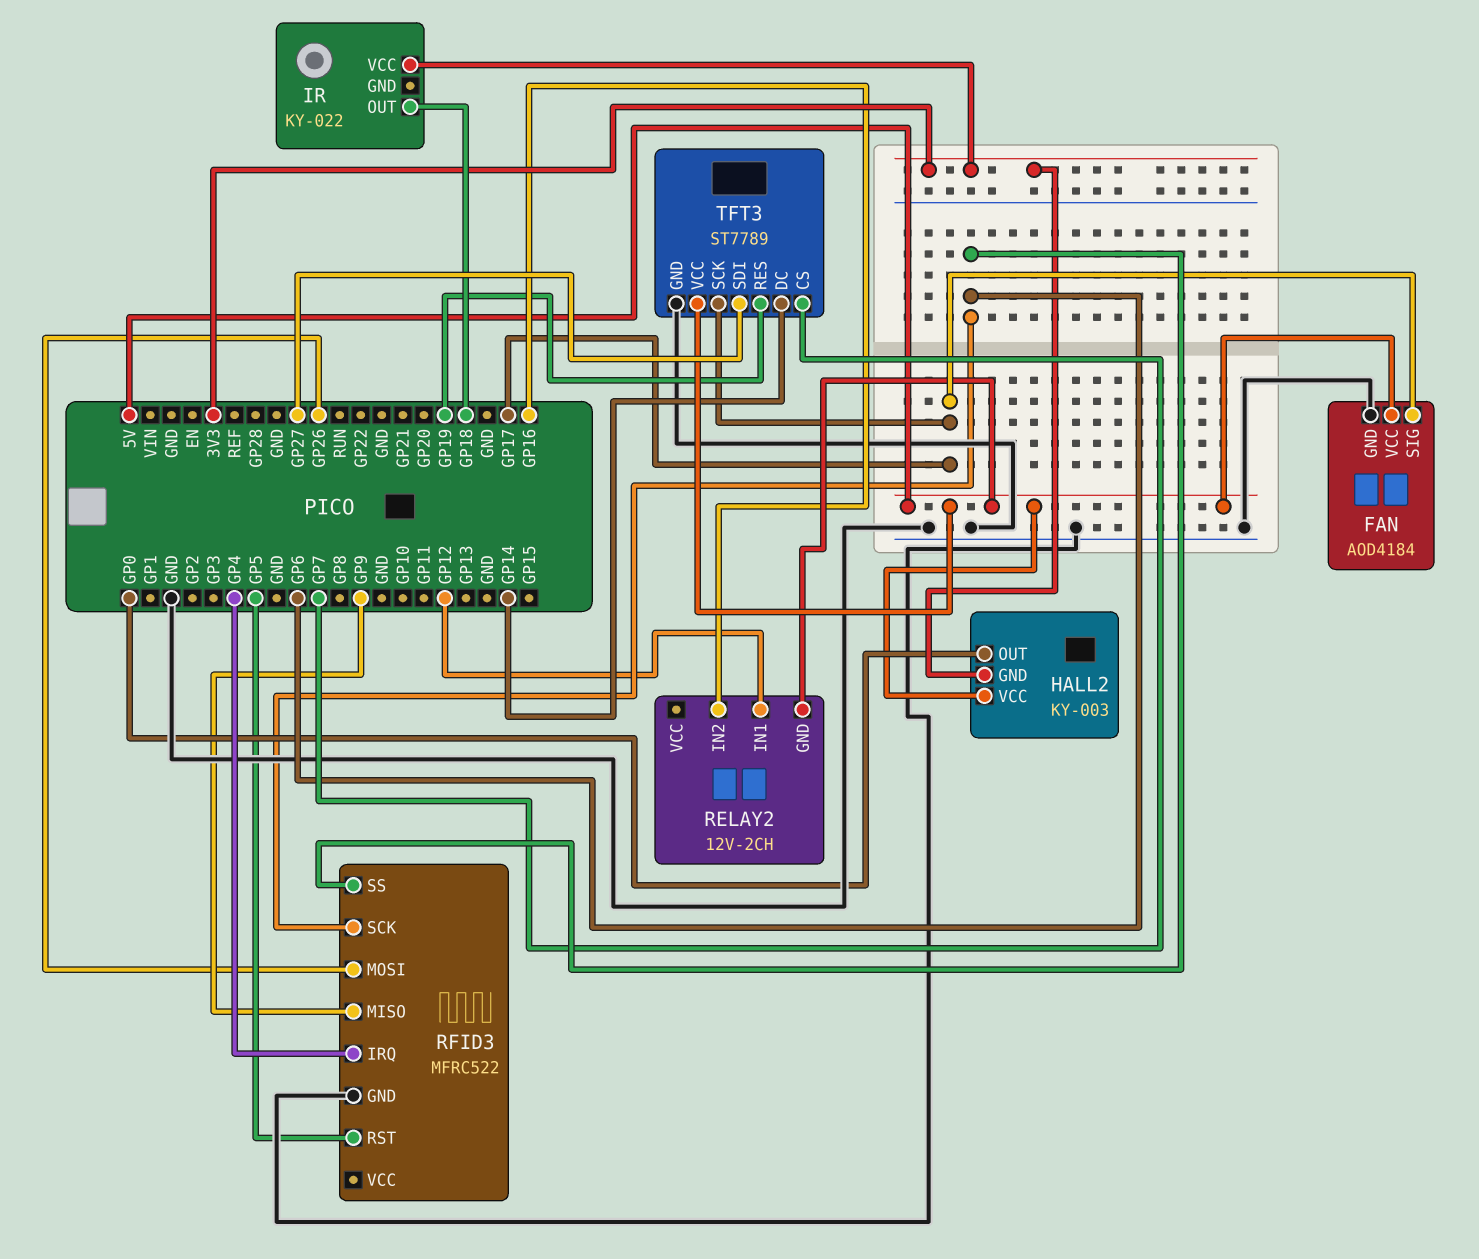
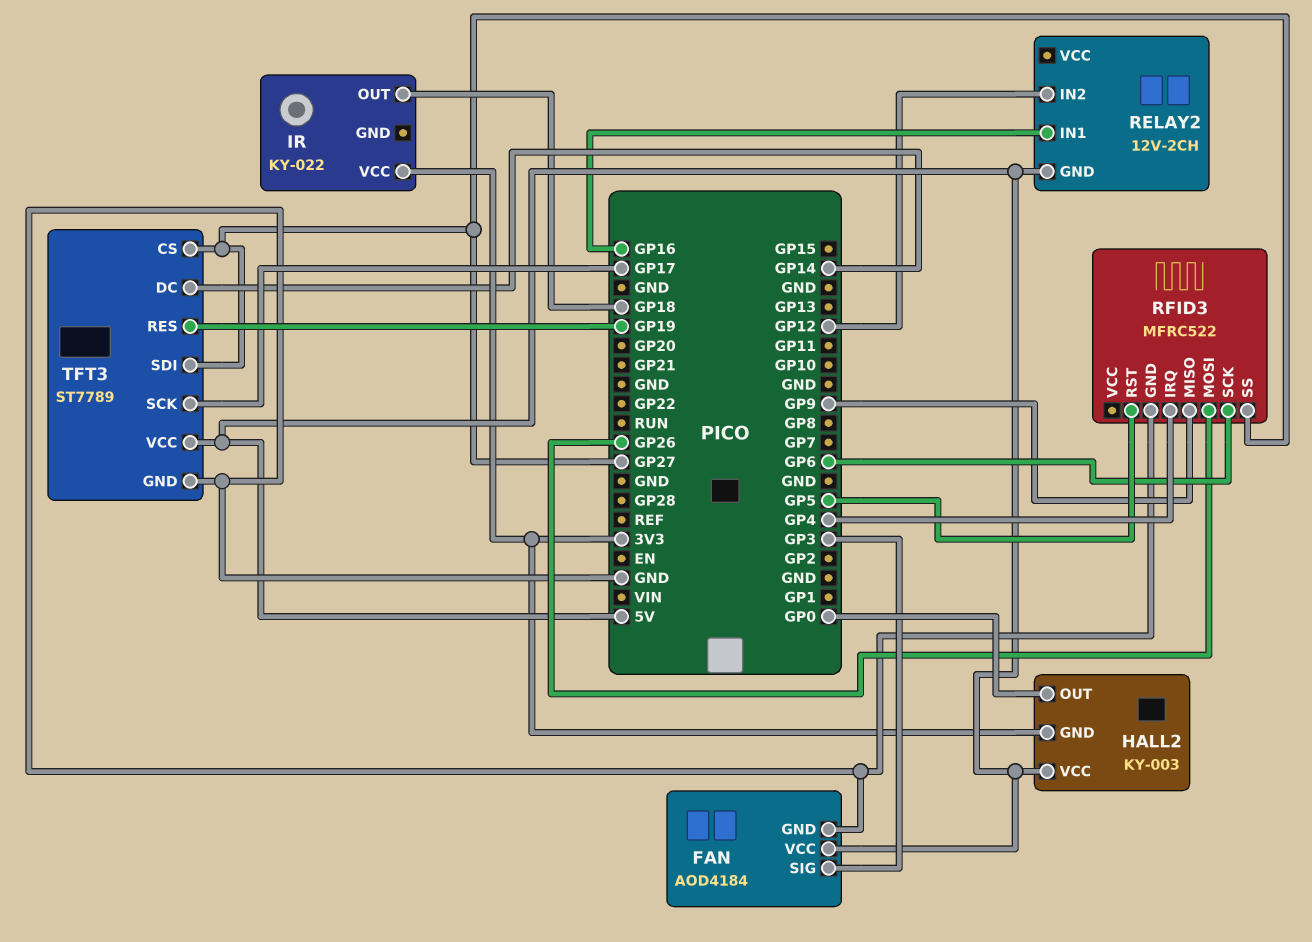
FAN pin SIG: GP17 -> GP3
RELAY2 pin IN1: GP12 -> GP16
RELAY2 pin IN2: GP16 -> GP12
RFID3 pin SS: GP6 -> GP27
TFT3 pin CS: GP7 -> GP27

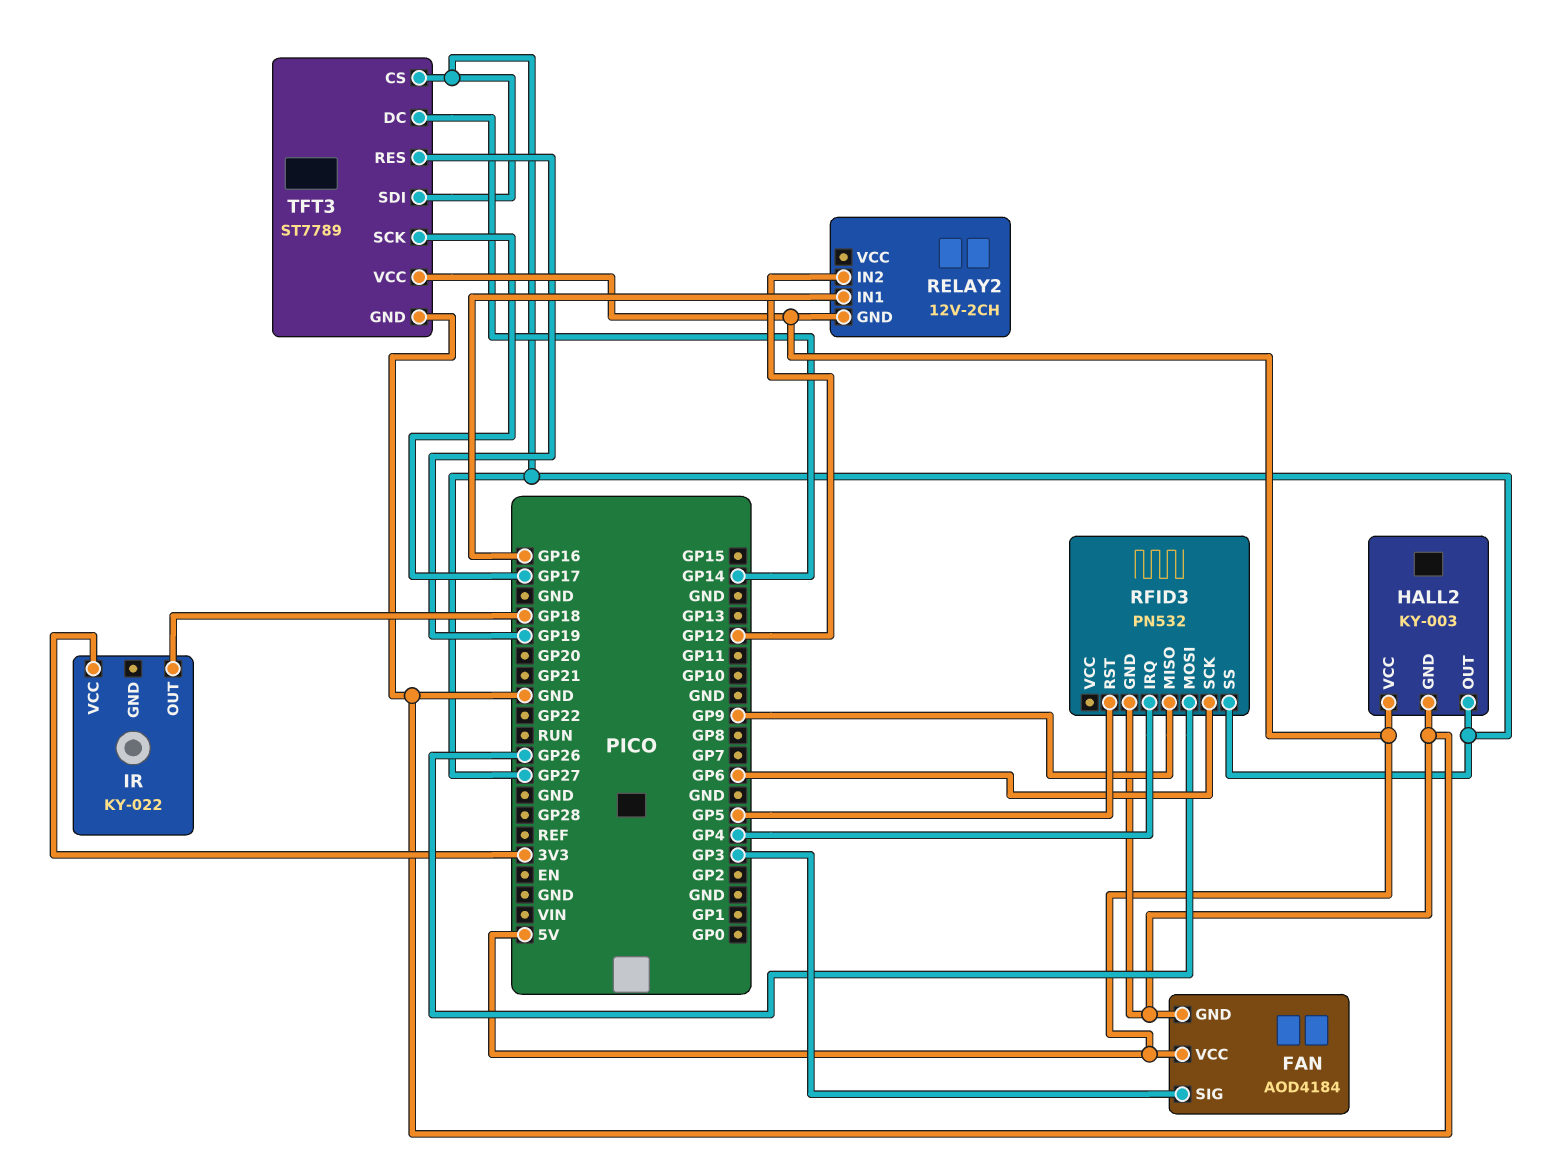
HALL2 pin GND: 3V3 -> GND
HALL2 pin OUT: GP0 -> GP27
RFID3: MFRC522 -> PN532

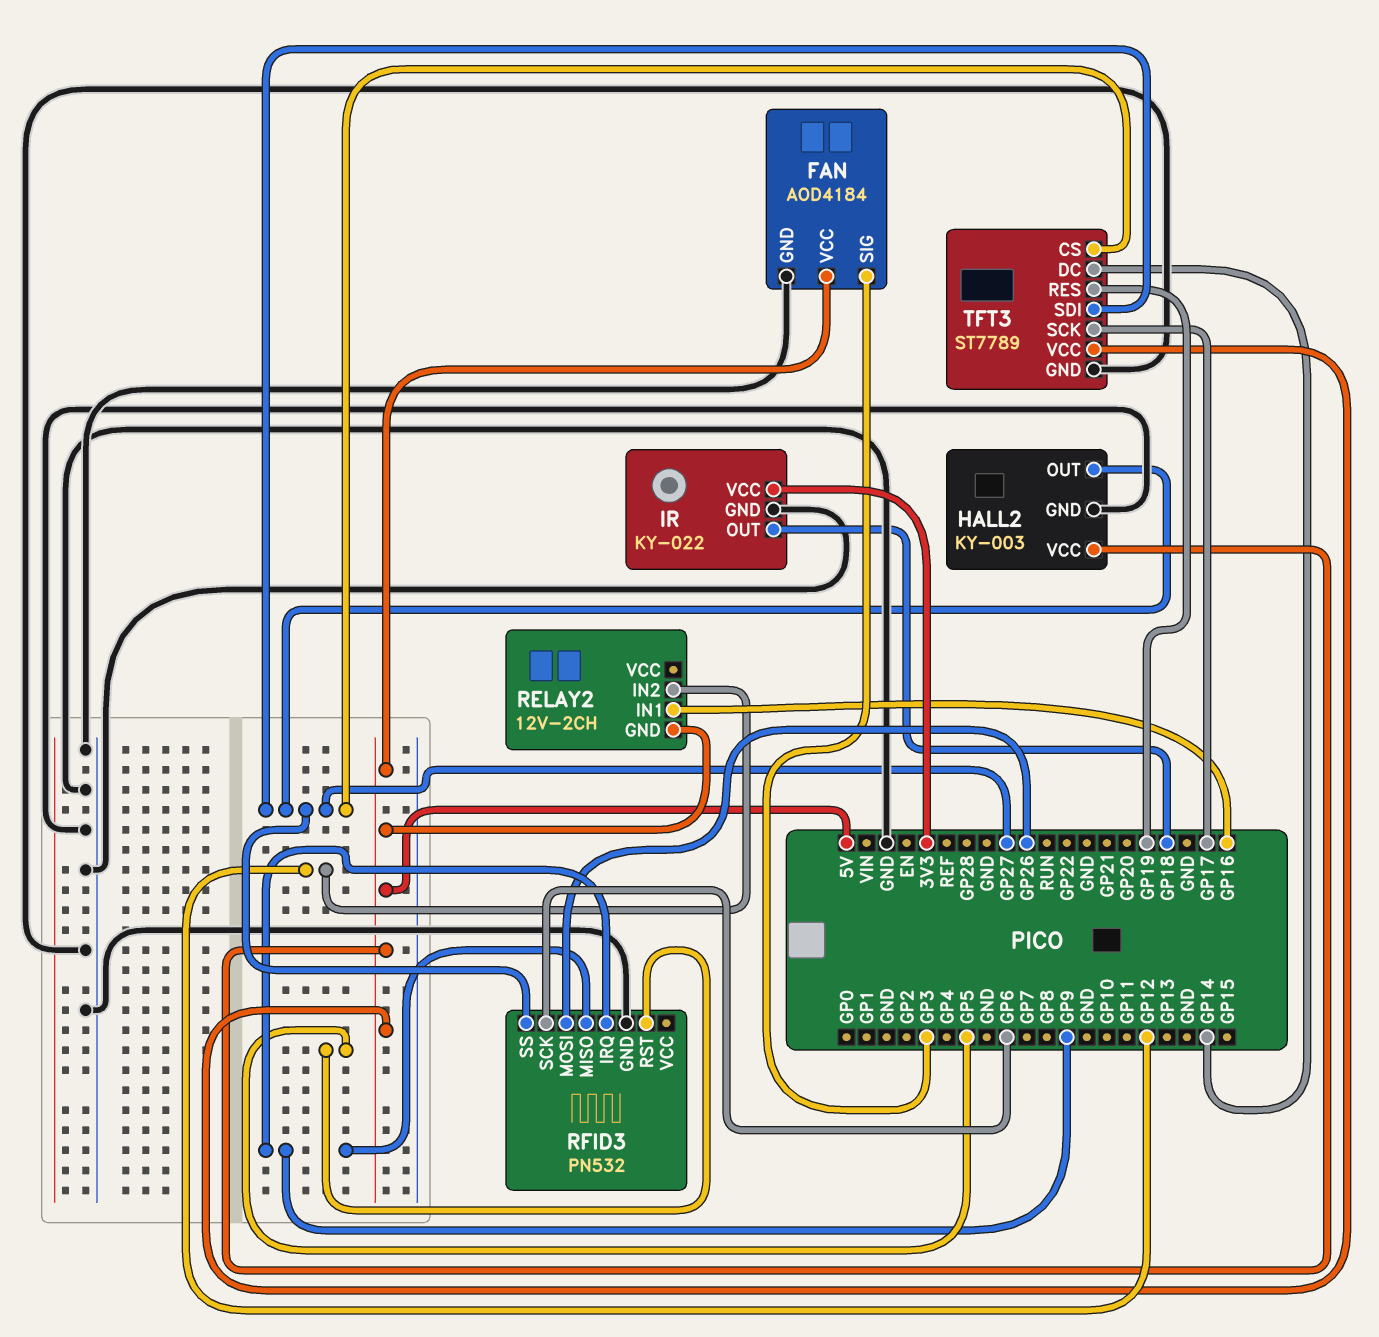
IR pin GND: none -> GND
RFID3 pin IRQ: GP4 -> GP9

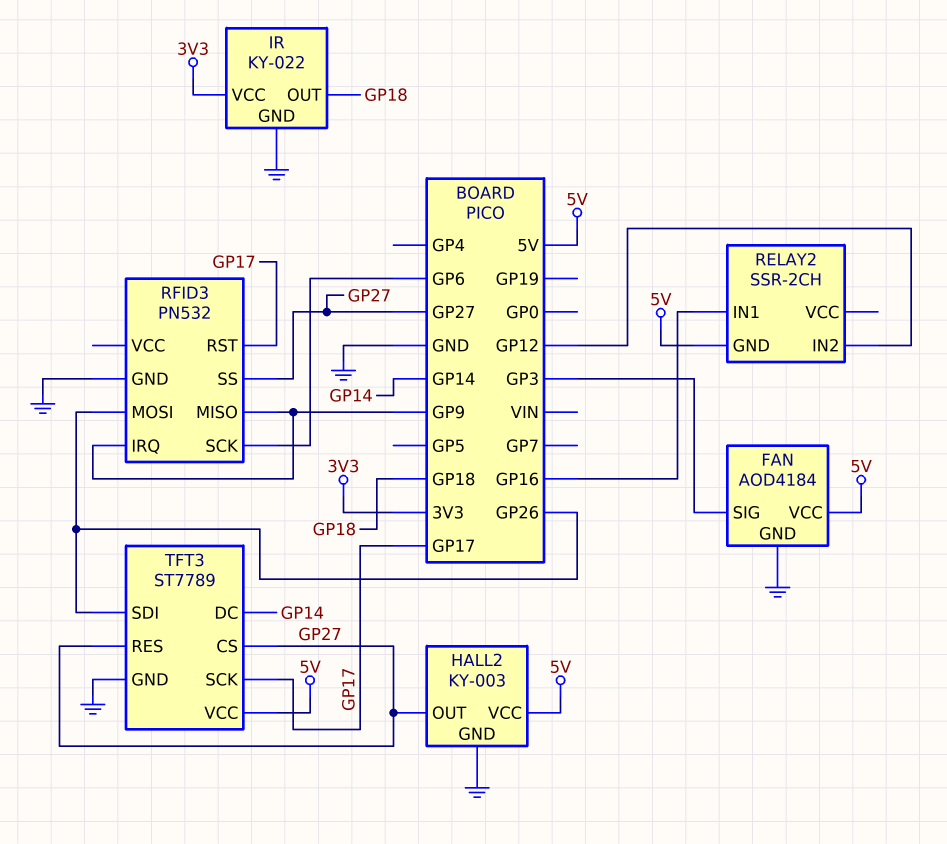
RELAY2: 12V-2CH -> SSR-2CH
RFID3 pin RST: GP5 -> GP17
TFT3 pin RES: GP19 -> GP27
TFT3 pin SDI: GP27 -> GP26

